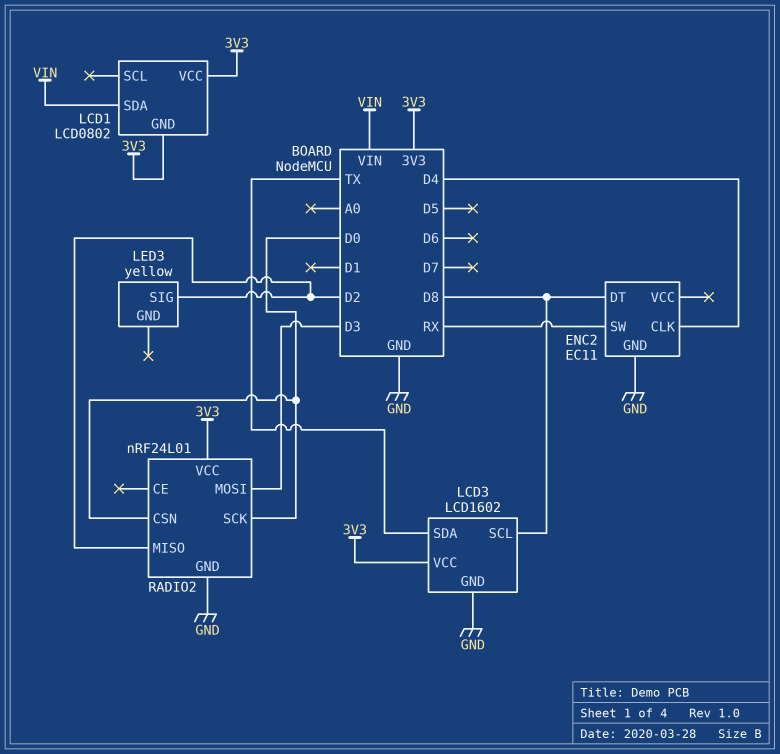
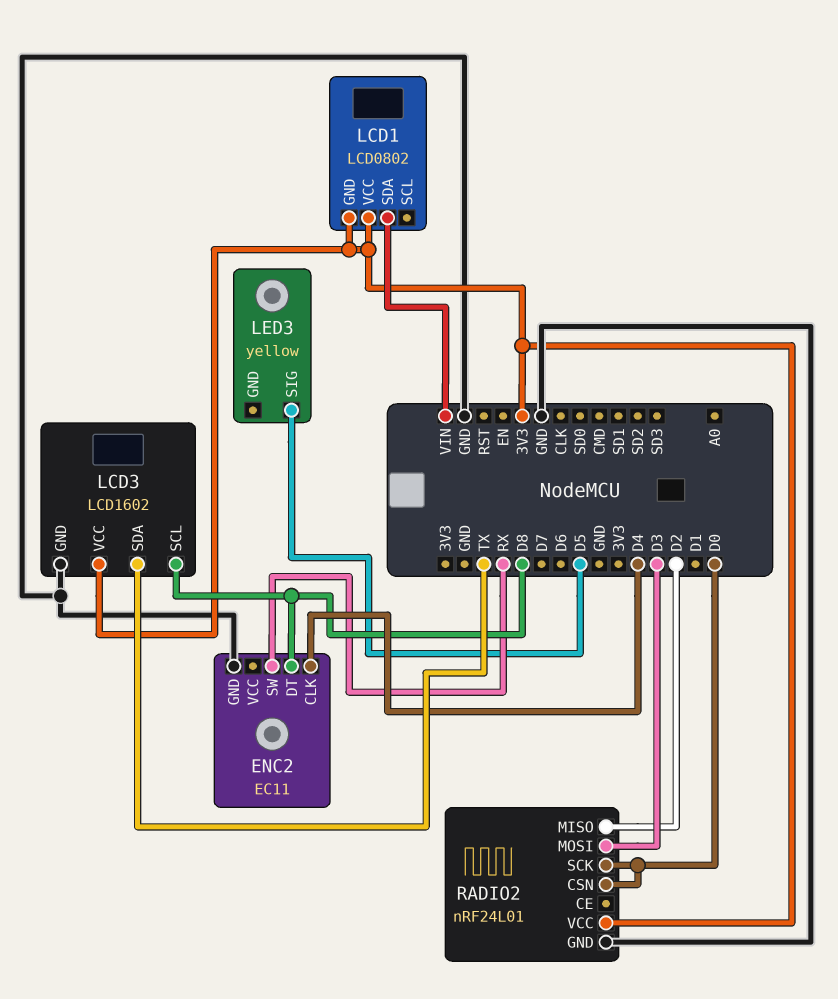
LED3 pin SIG: D2 -> D5

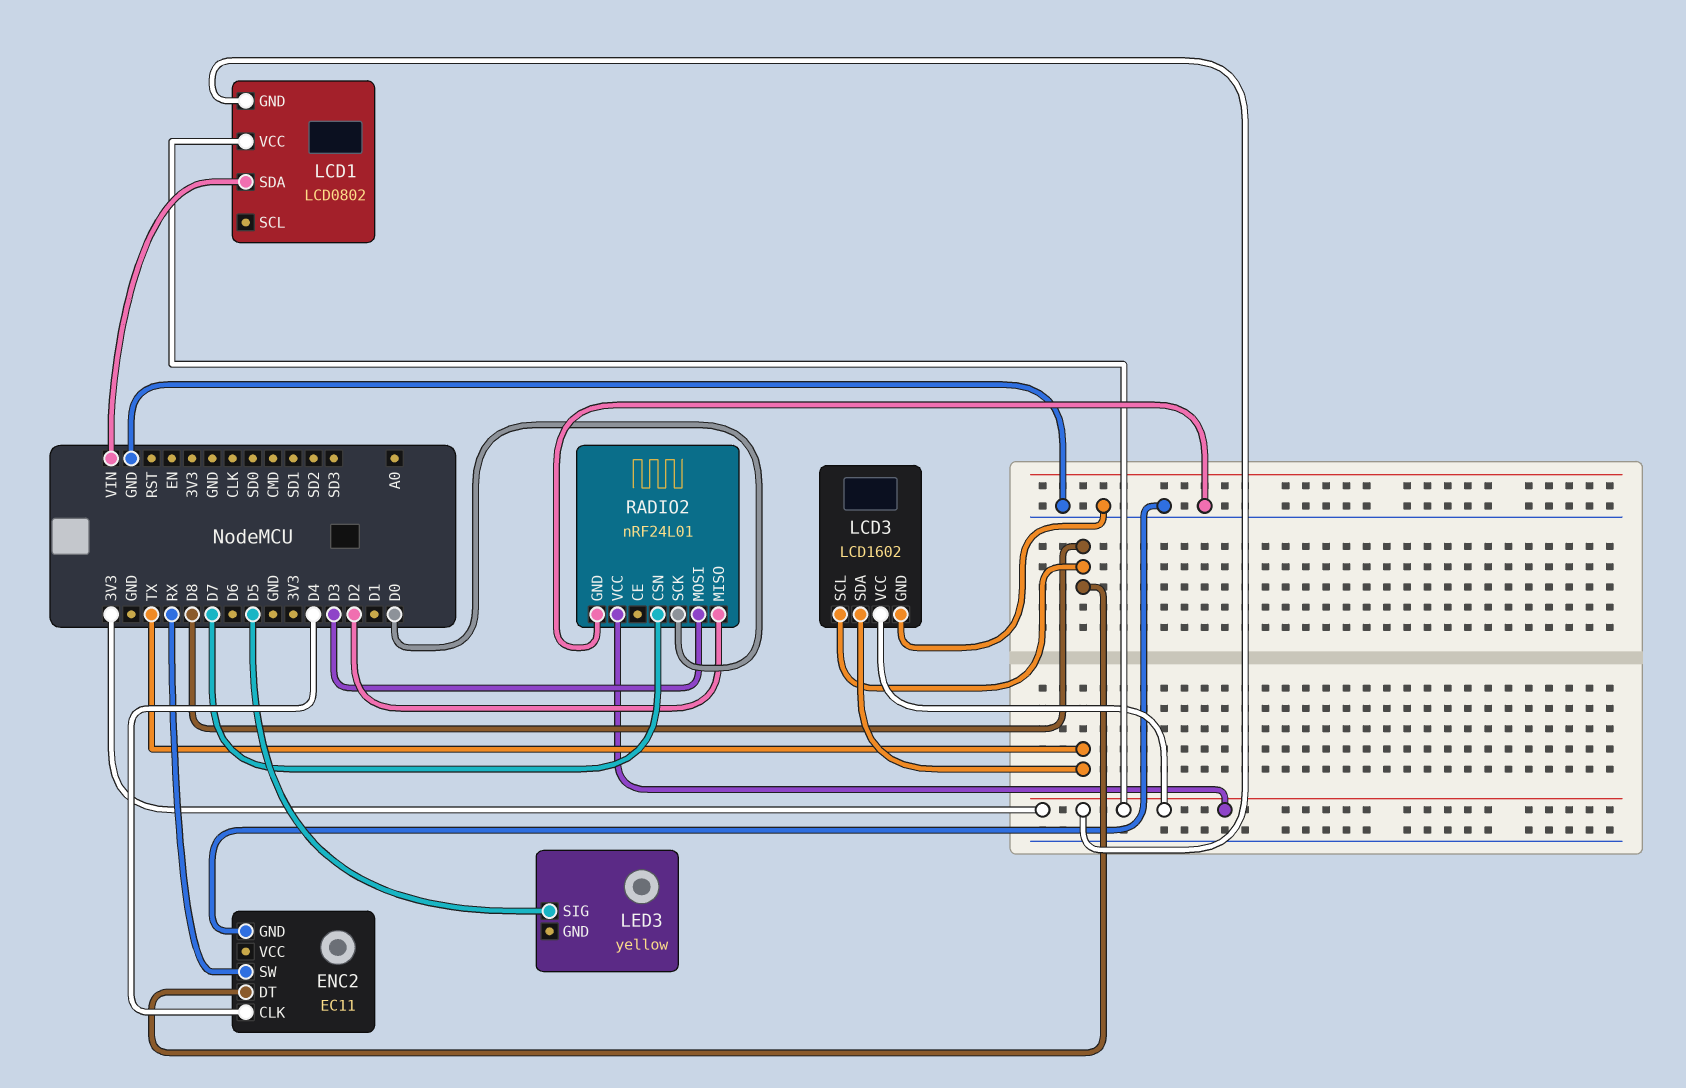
RADIO2 pin CSN: D0 -> D7

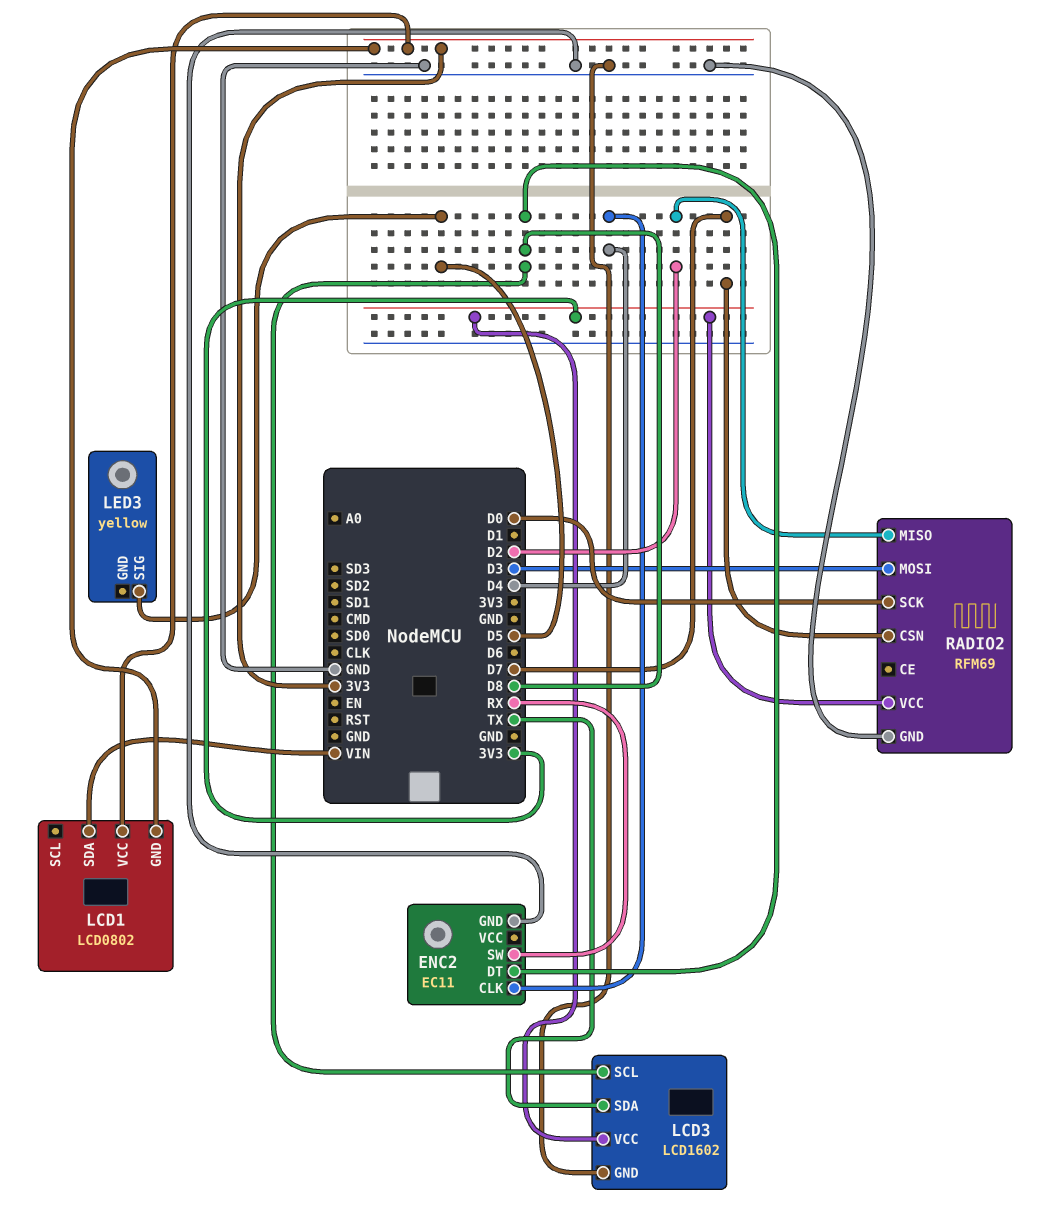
RADIO2: nRF24L01 -> RFM69

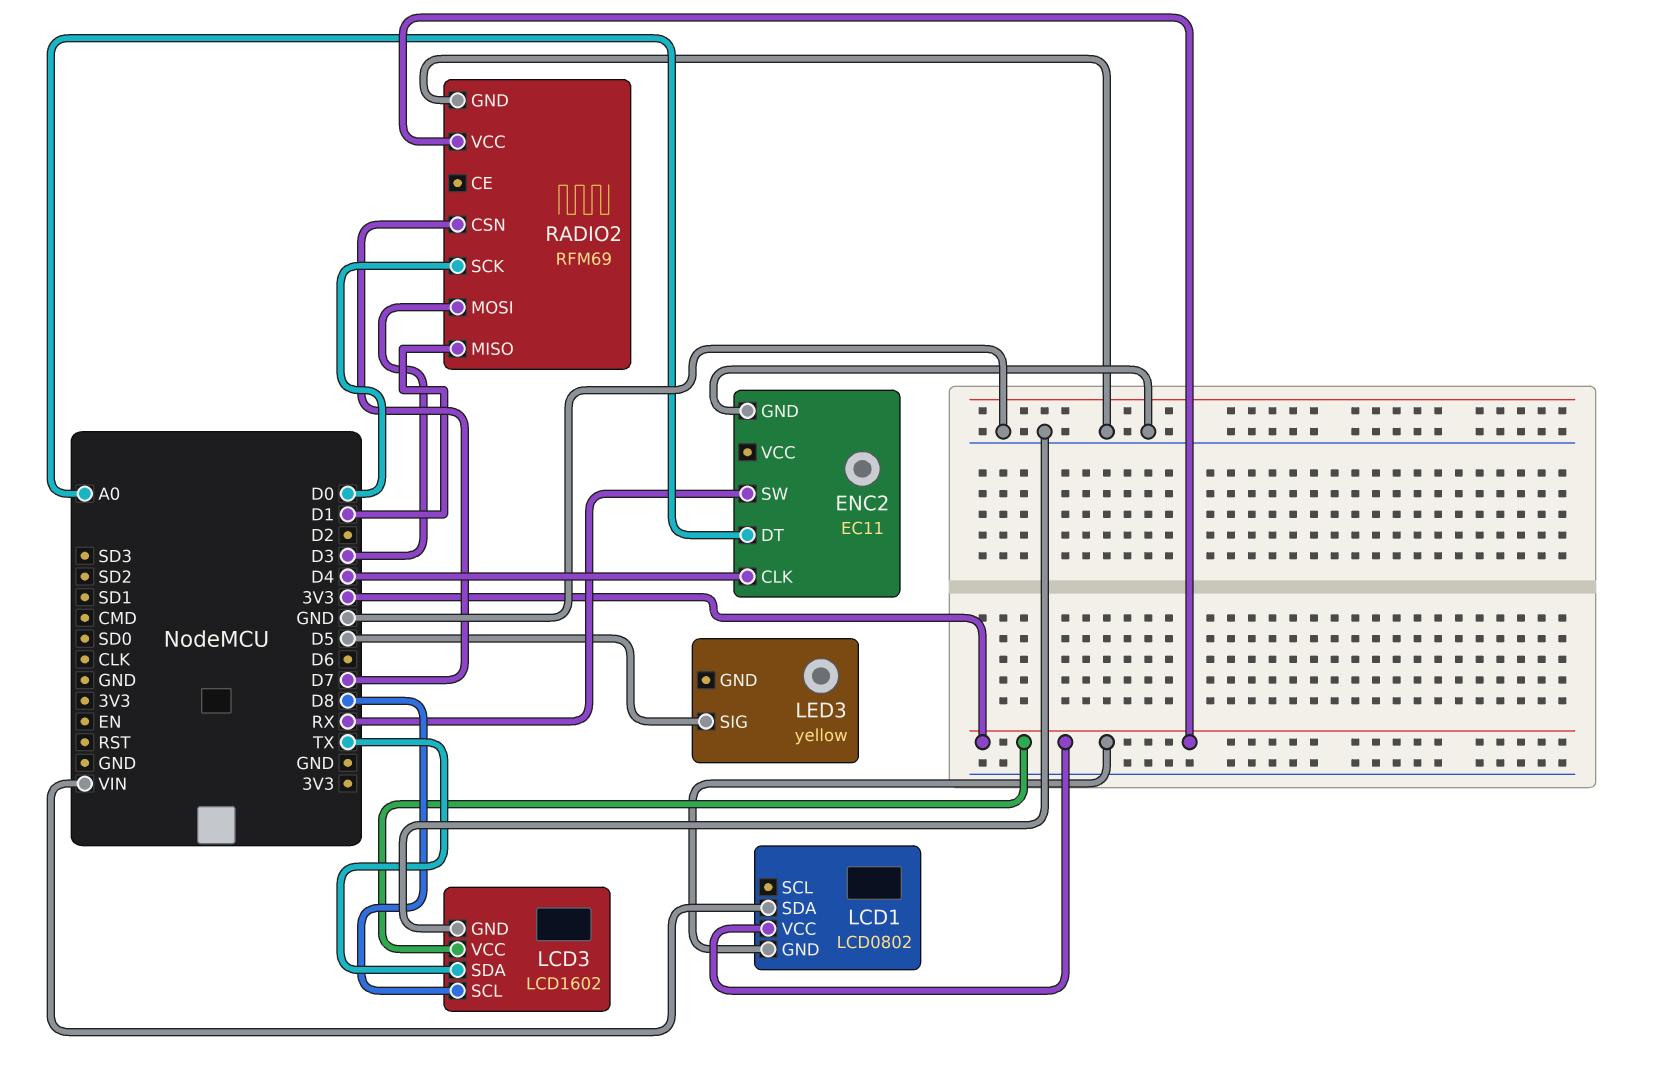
ENC2 pin DT: D8 -> A0
RADIO2 pin MISO: D2 -> D1

